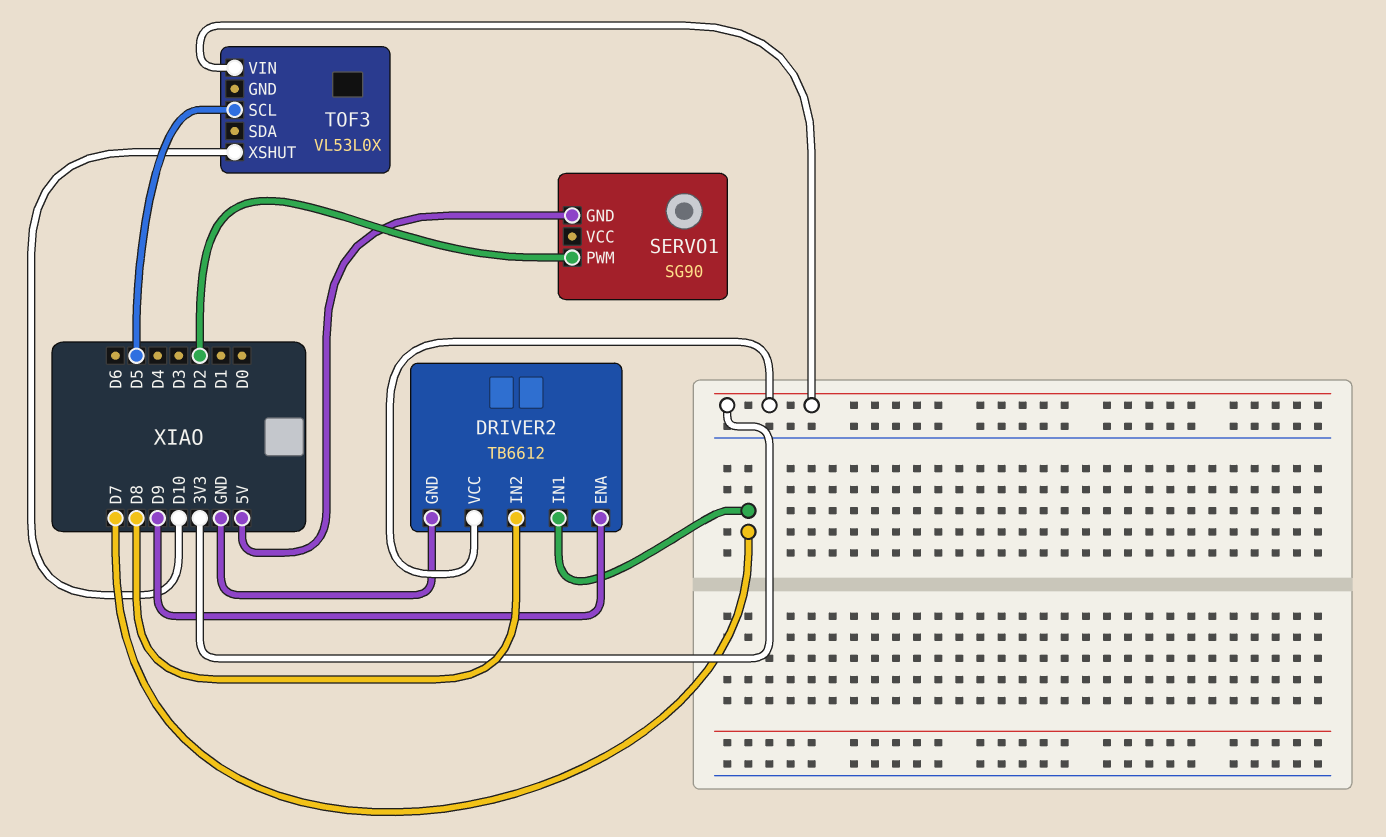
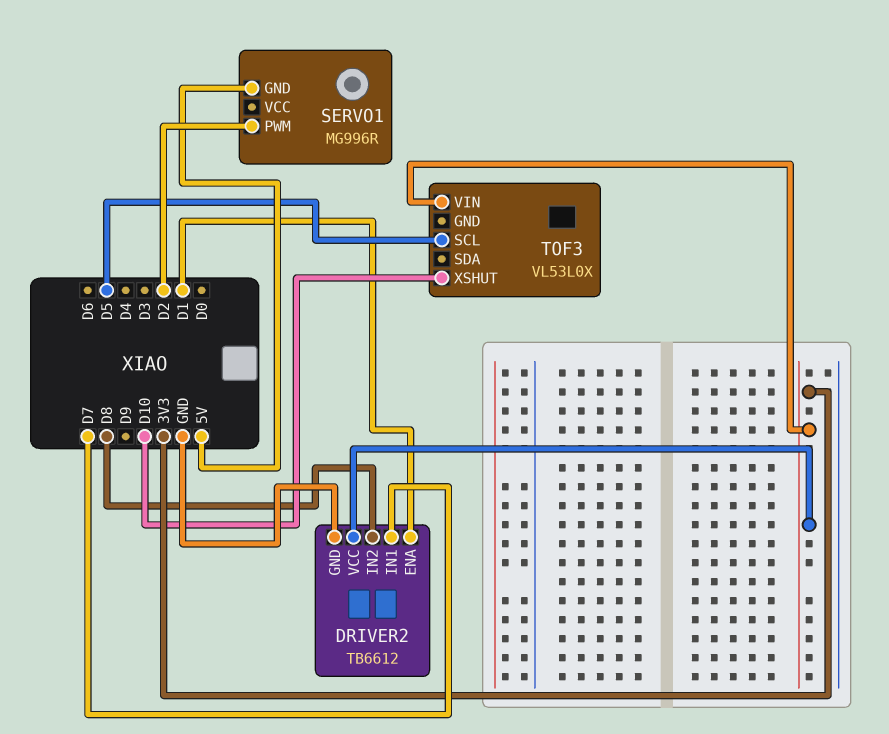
DRIVER2 pin ENA: D9 -> D1
SERVO1: SG90 -> MG996R

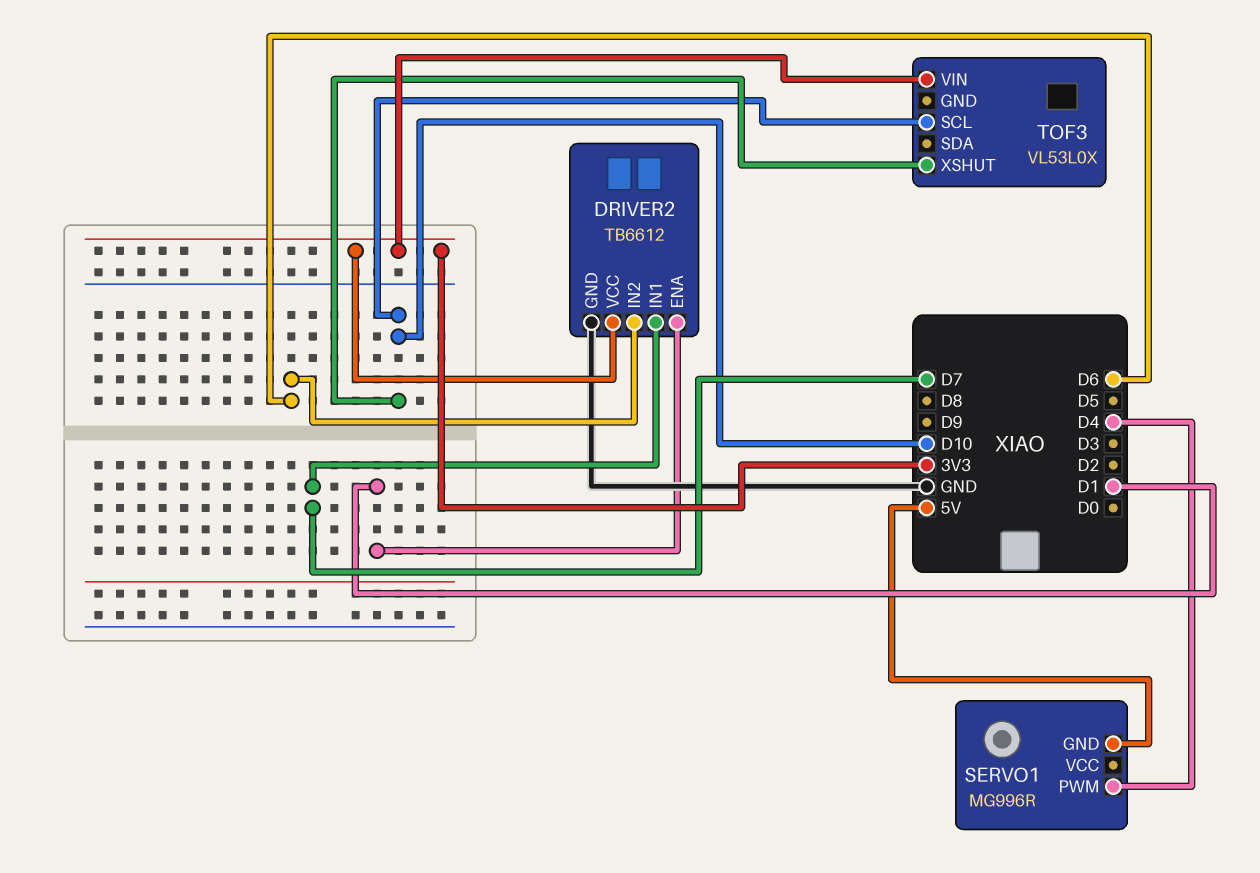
DRIVER2 pin IN2: D8 -> D6
SERVO1 pin PWM: D2 -> D4
TOF3 pin SCL: D5 -> D10

